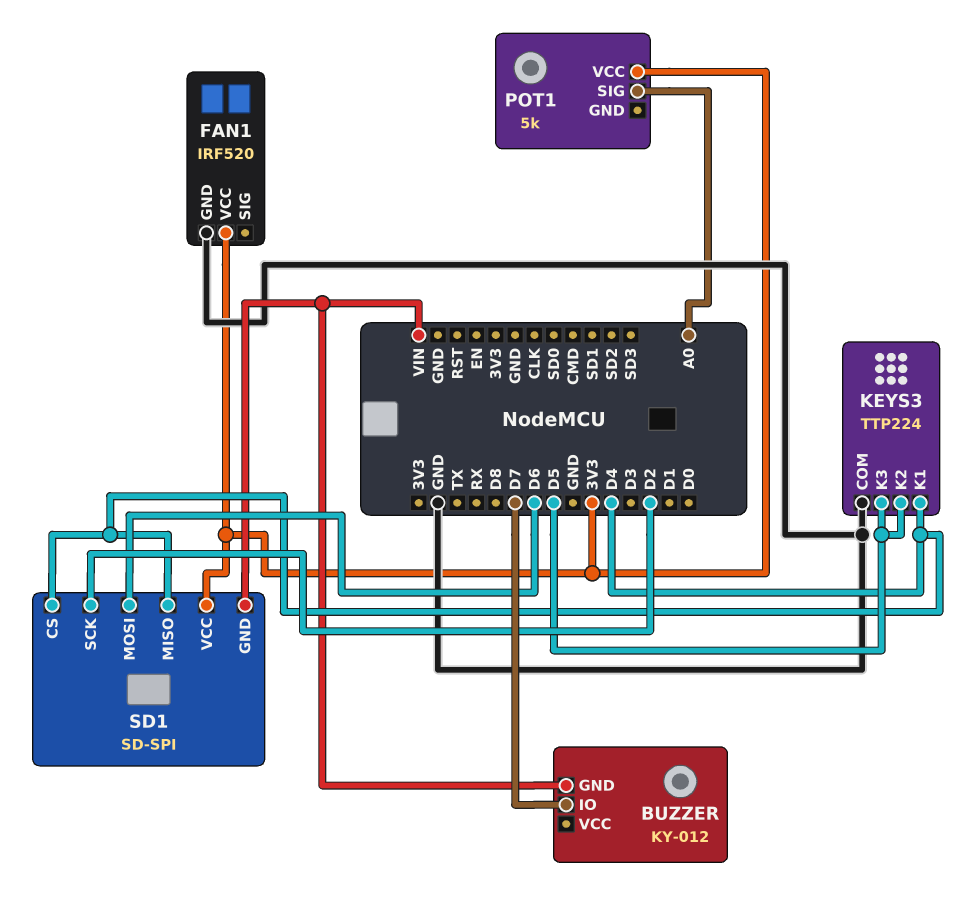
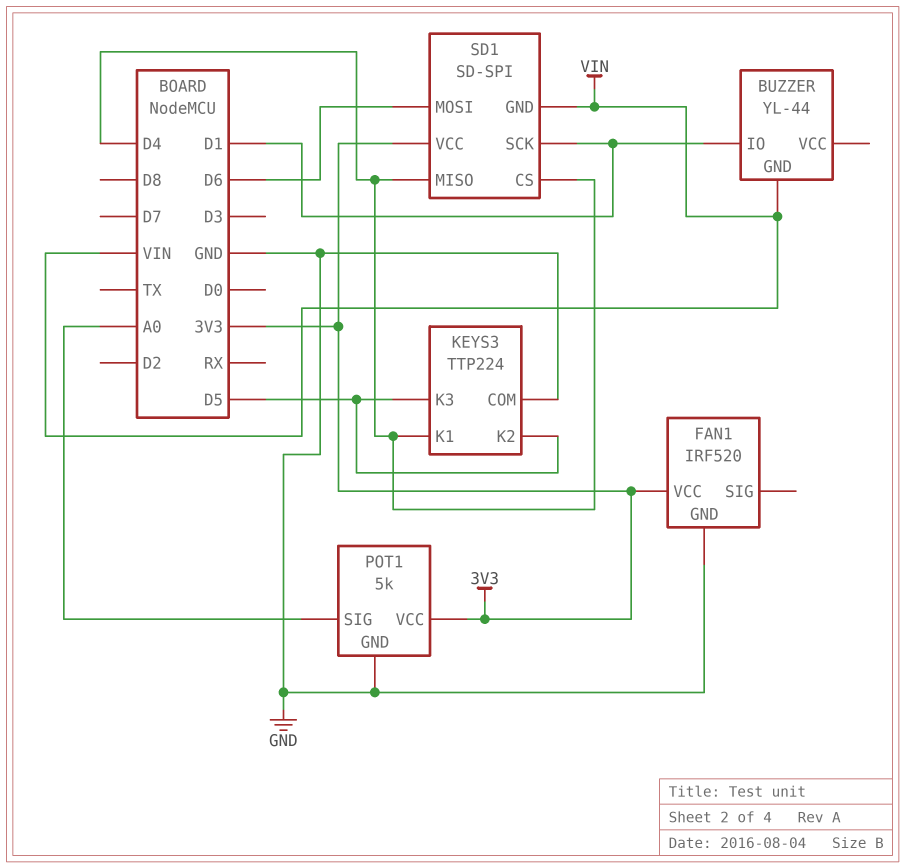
BUZZER: KY-012 -> YL-44
BUZZER pin IO: D7 -> D1
POT1 pin GND: none -> GND
SD1 pin SCK: D2 -> D1

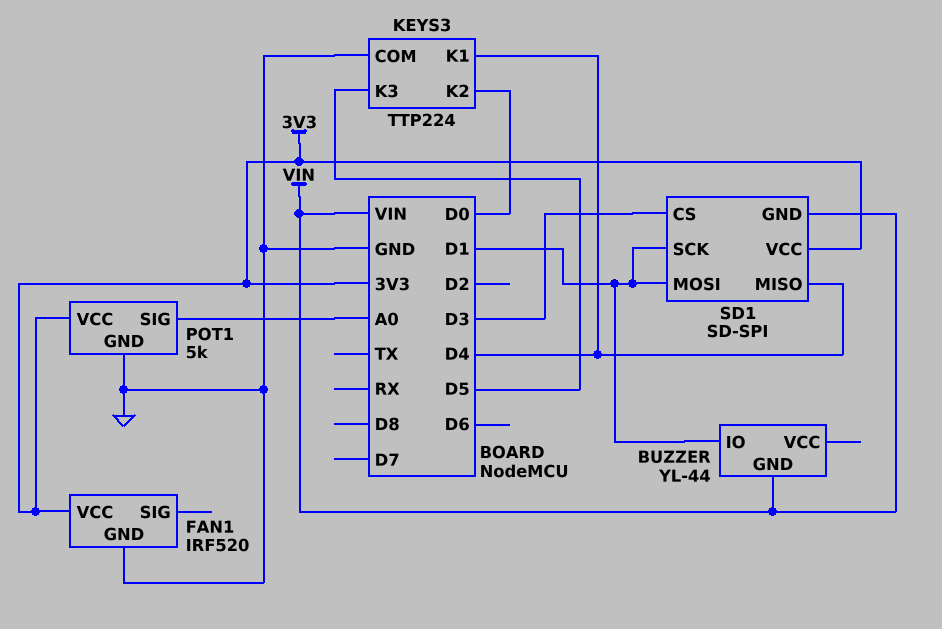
KEYS3 pin K2: D5 -> D0
SD1 pin CS: D4 -> D3
SD1 pin MOSI: D6 -> D1

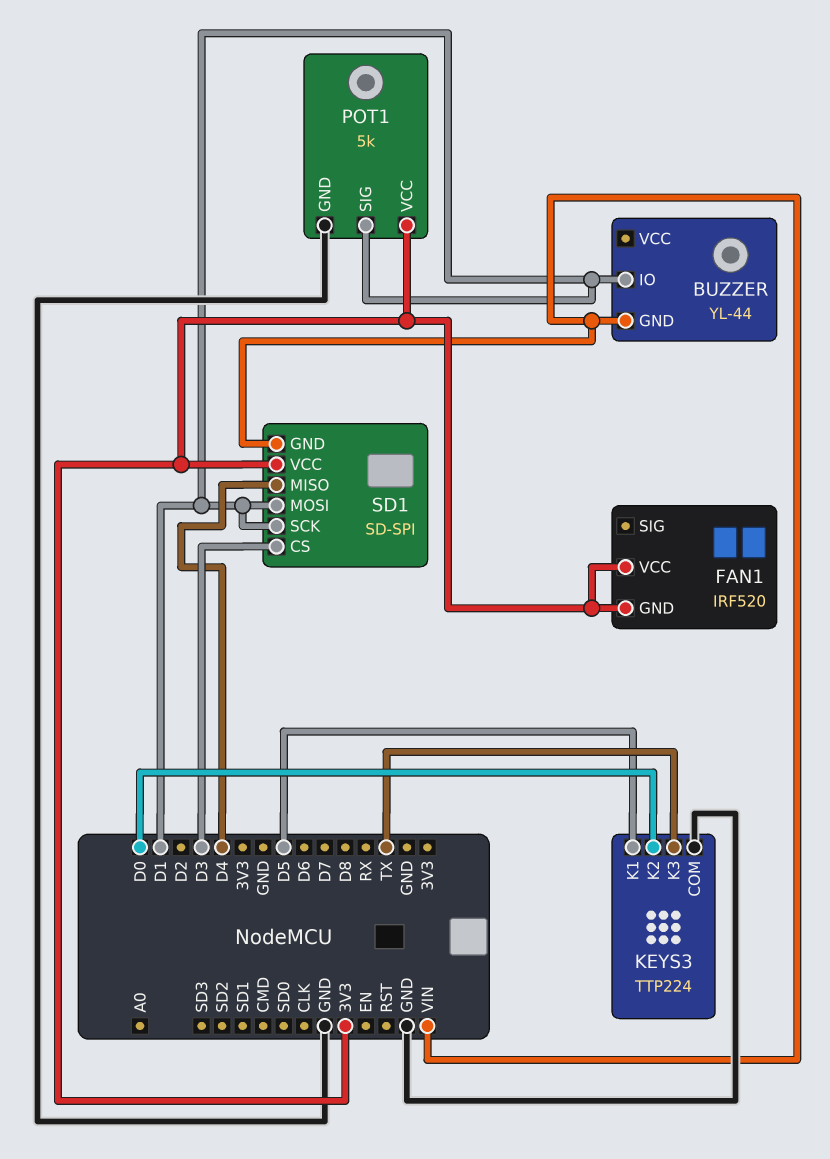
FAN1 pin GND: GND -> 3V3
KEYS3 pin K1: D4 -> D5
KEYS3 pin K3: D5 -> TX
POT1 pin SIG: A0 -> D1

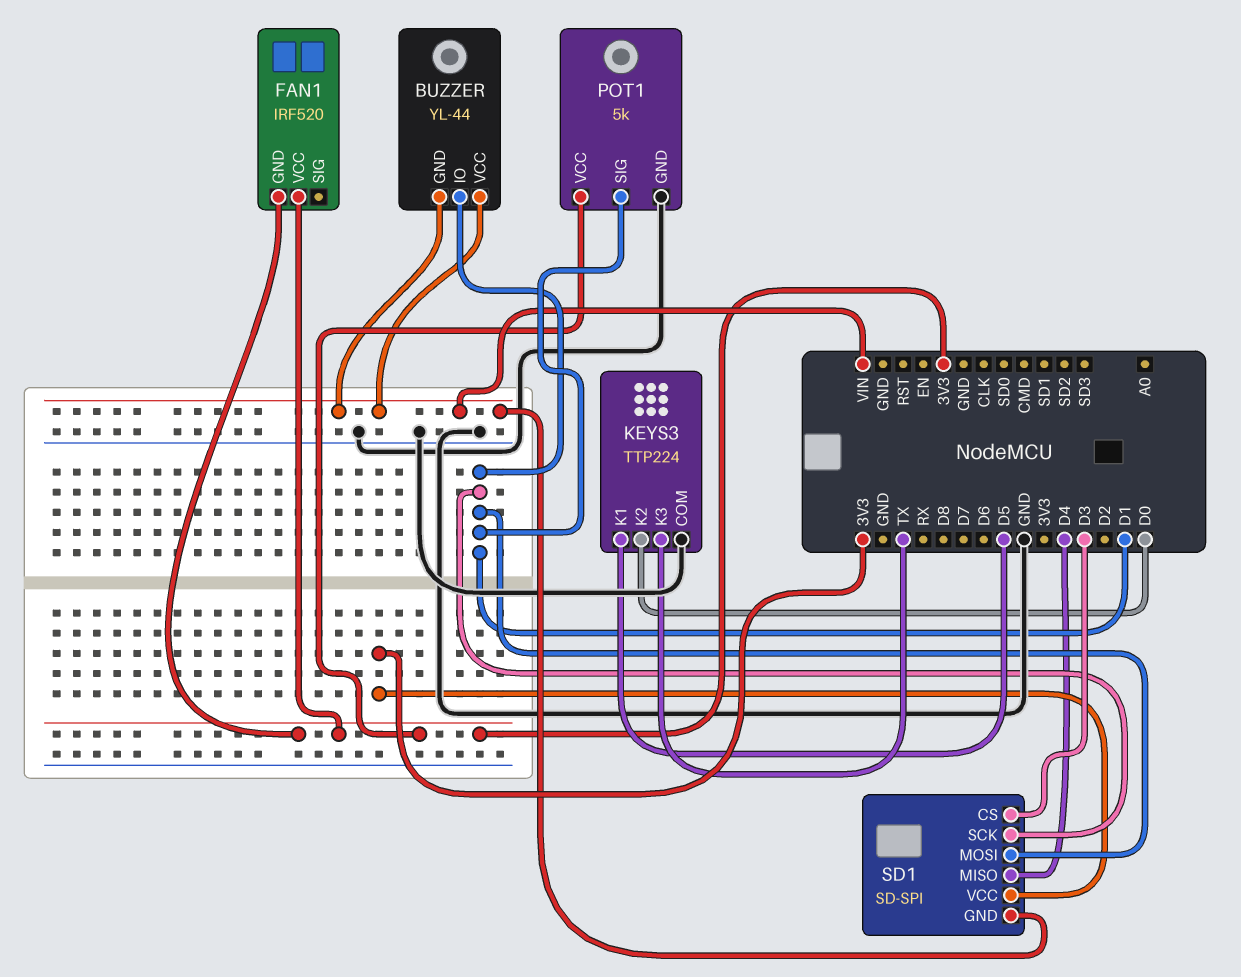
BUZZER pin VCC: none -> VIN

